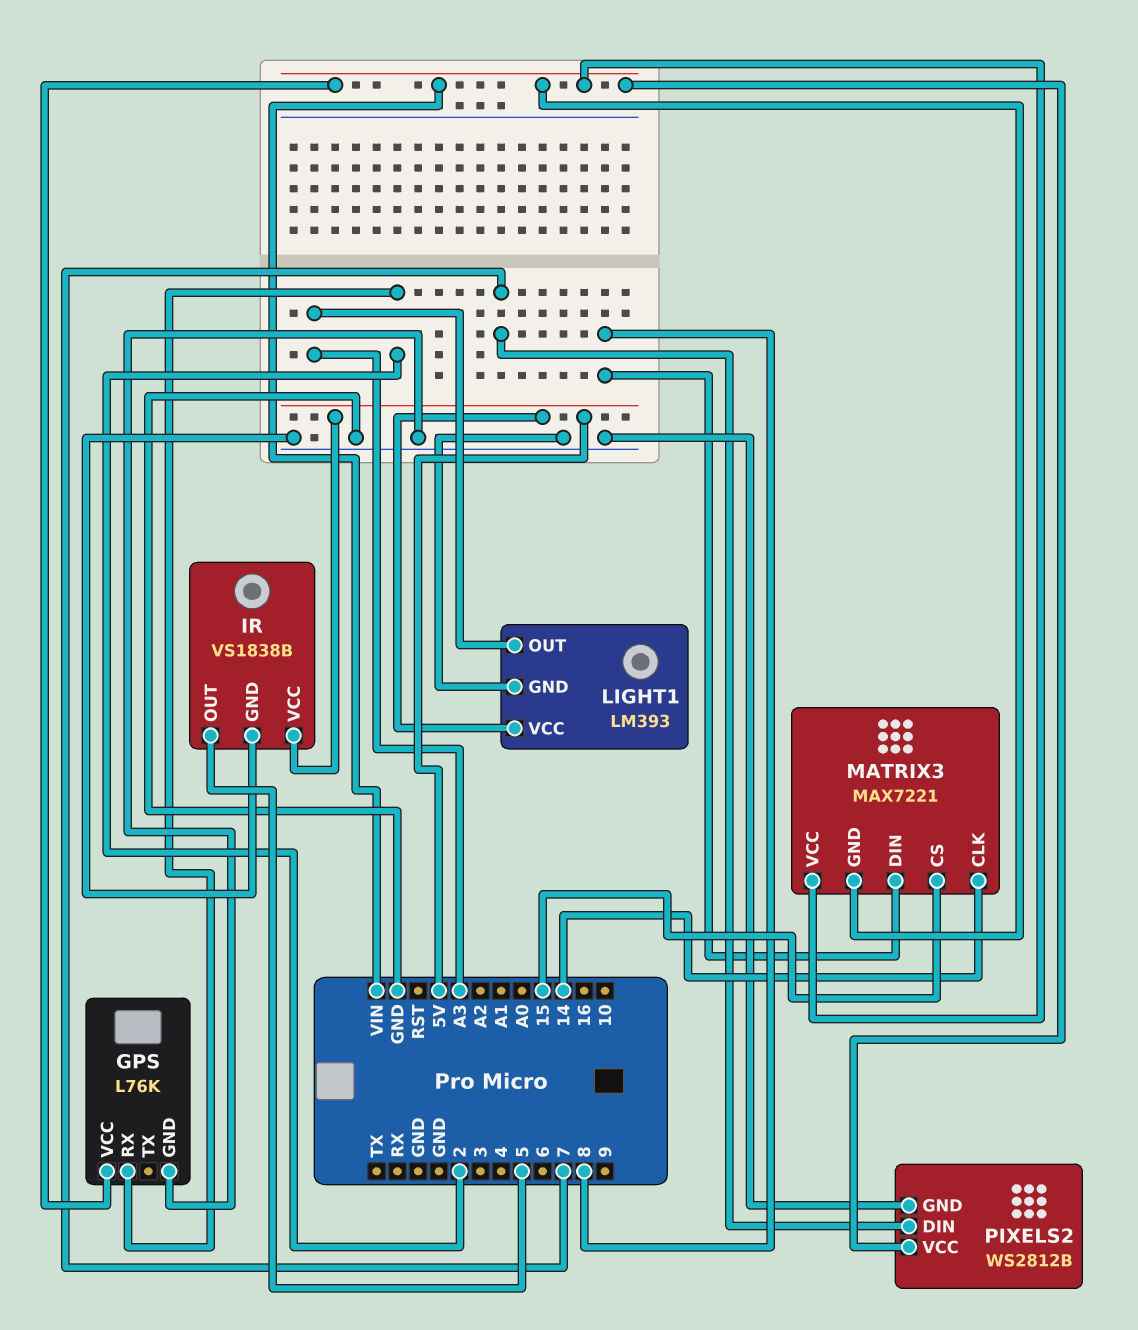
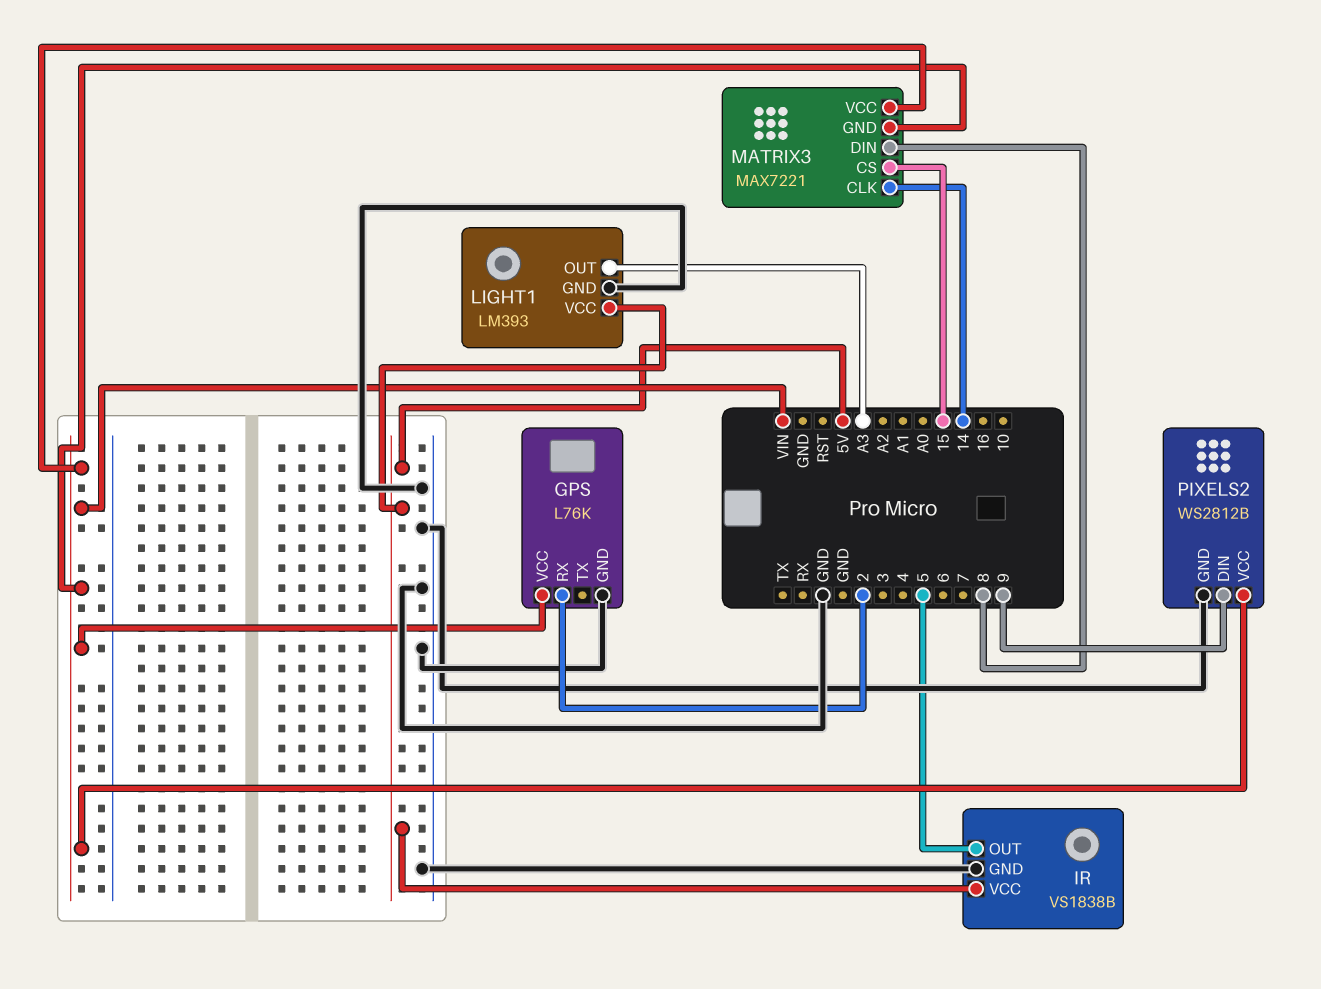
PIXELS2 pin DIN: 7 -> 9

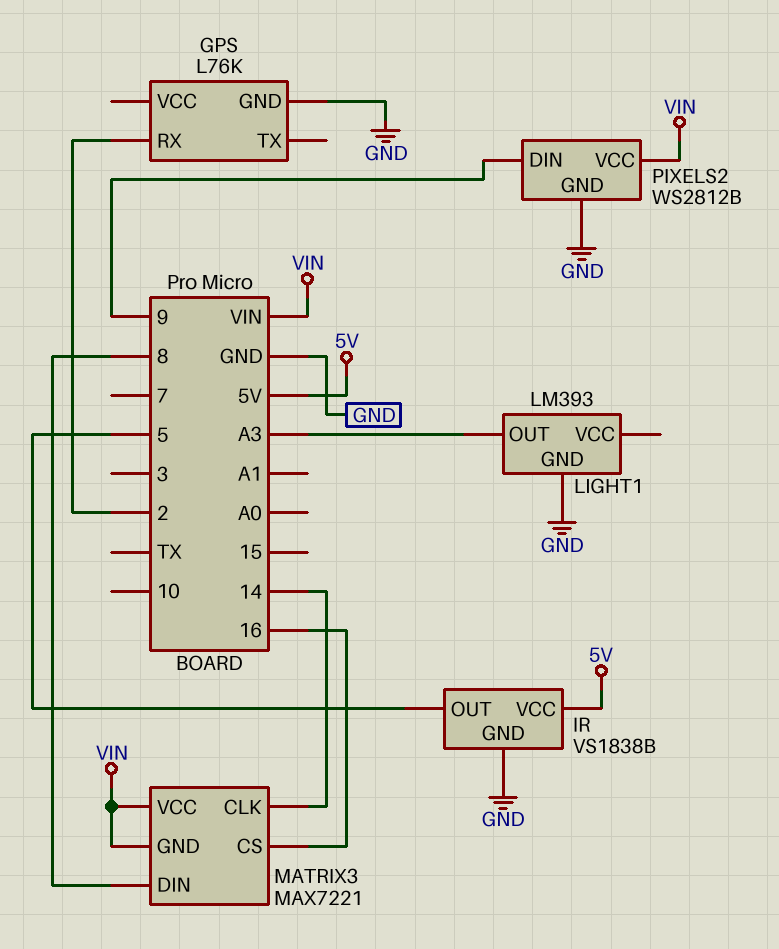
GPS pin VCC: VIN -> none
LIGHT1 pin VCC: 5V -> none
MATRIX3 pin CS: 15 -> 16

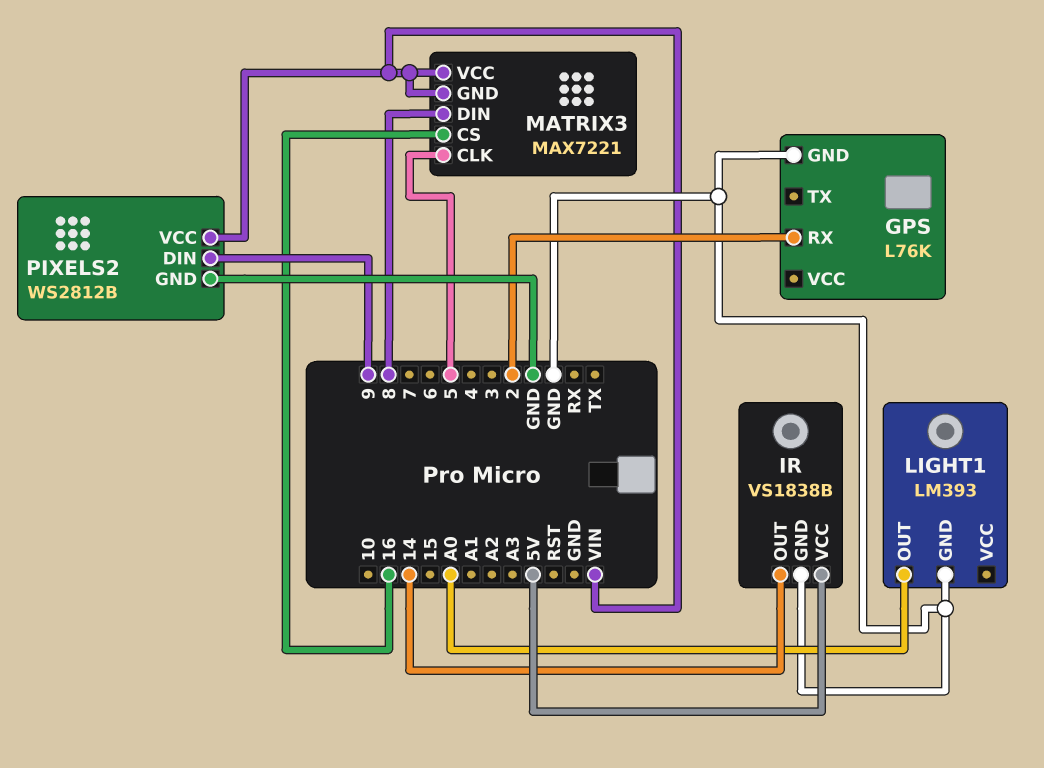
IR pin OUT: 5 -> 14
LIGHT1 pin OUT: A3 -> A0
MATRIX3 pin CLK: 14 -> 5

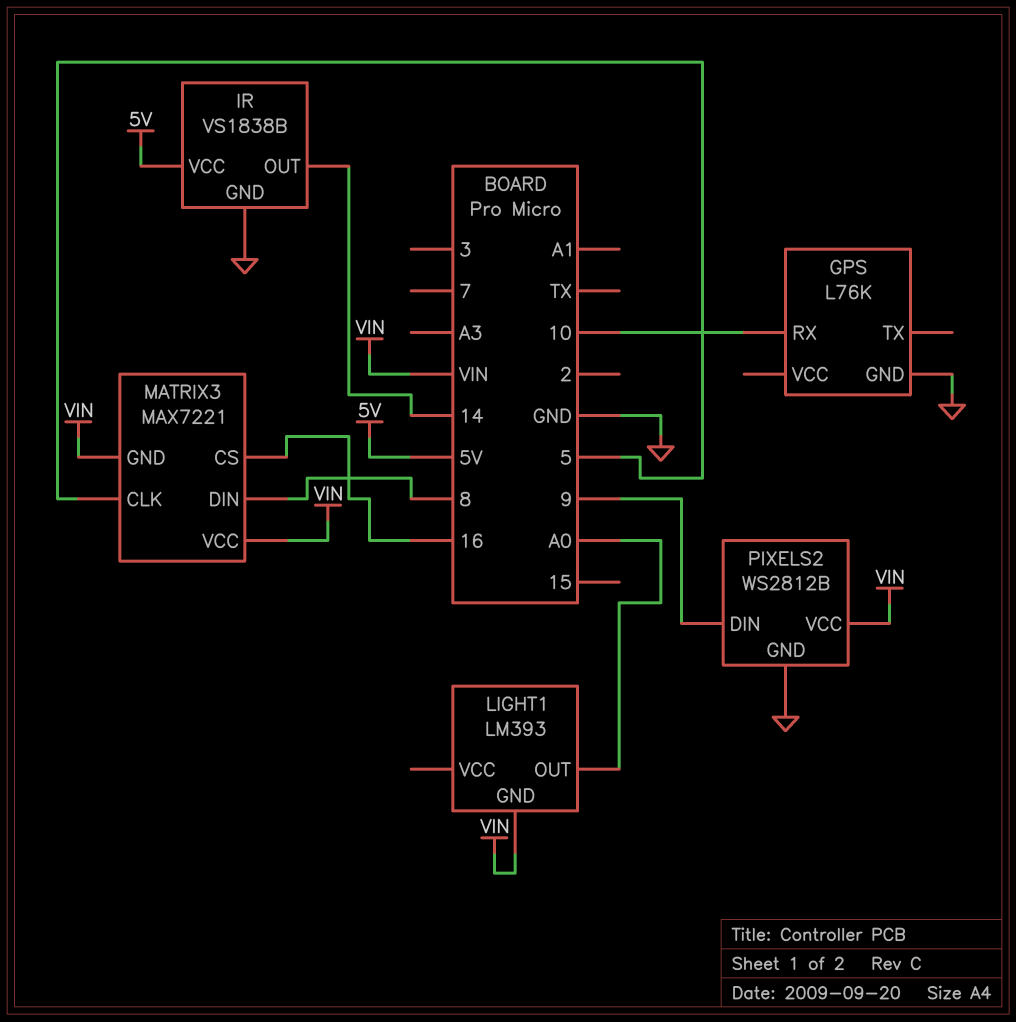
GPS pin RX: 2 -> 10
LIGHT1 pin GND: GND -> VIN

